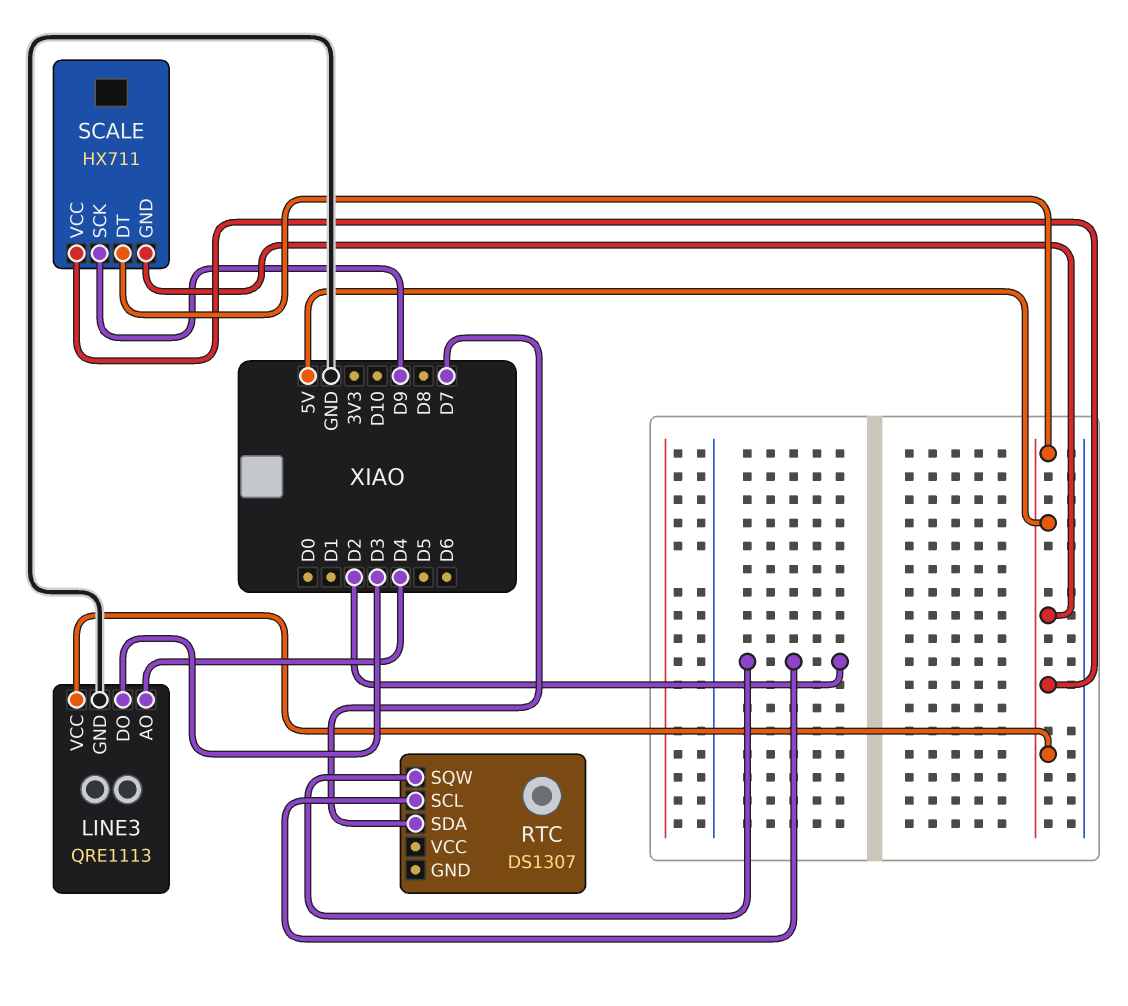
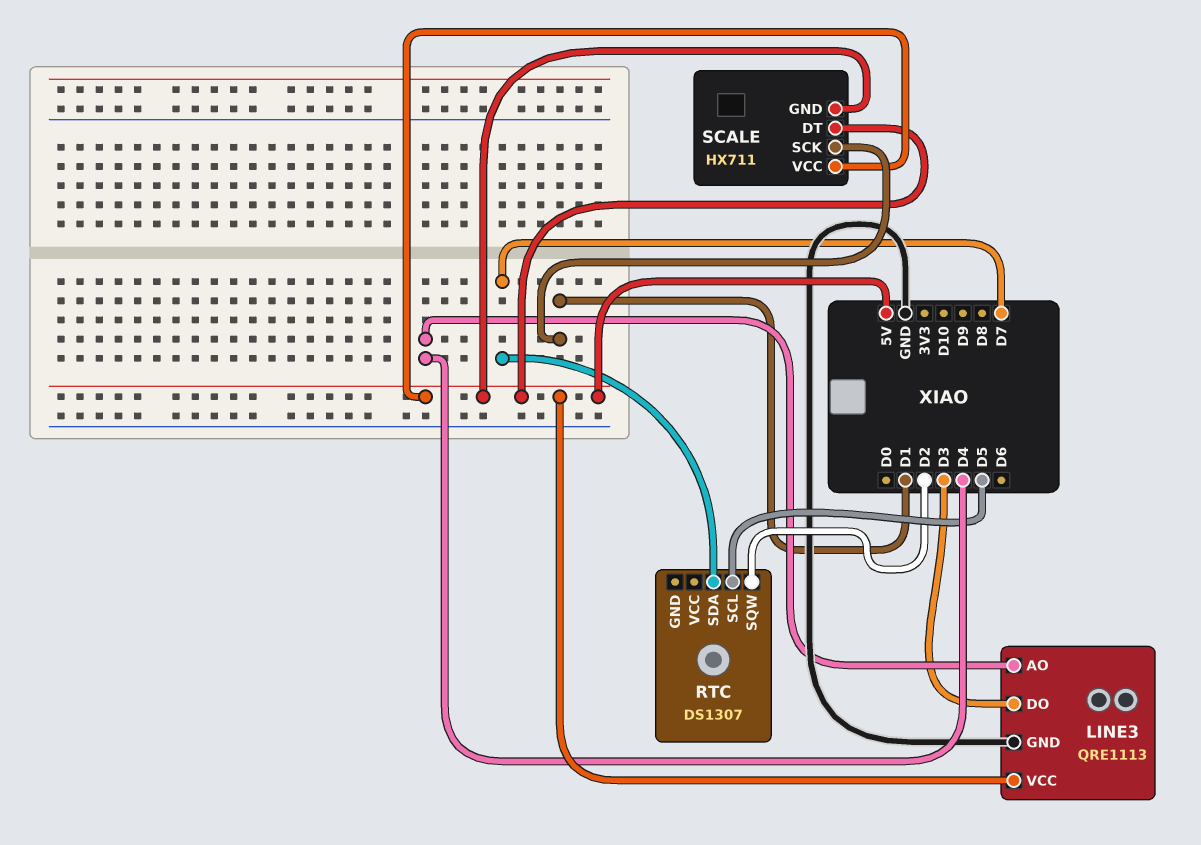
RTC pin SCL: D2 -> D5
SCALE pin SCK: D9 -> D1

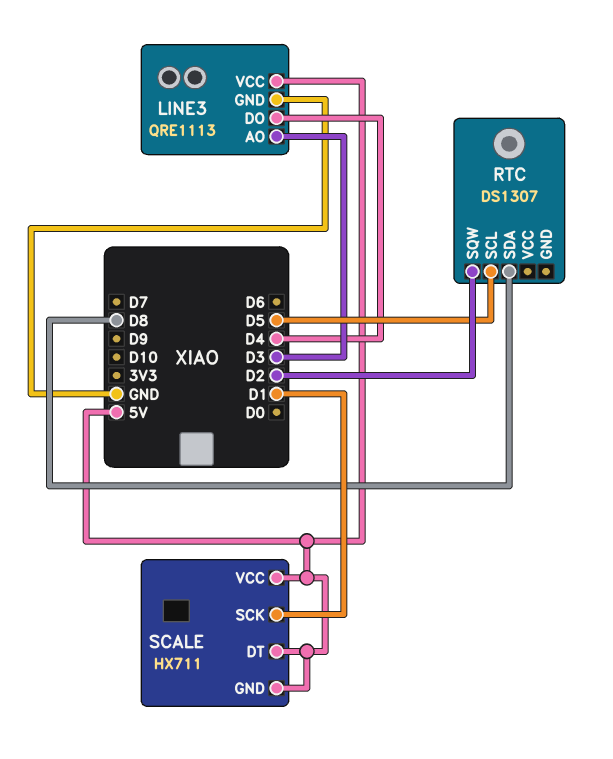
LINE3 pin AO: D4 -> D3
LINE3 pin DO: D3 -> D4
RTC pin SDA: D7 -> D8

